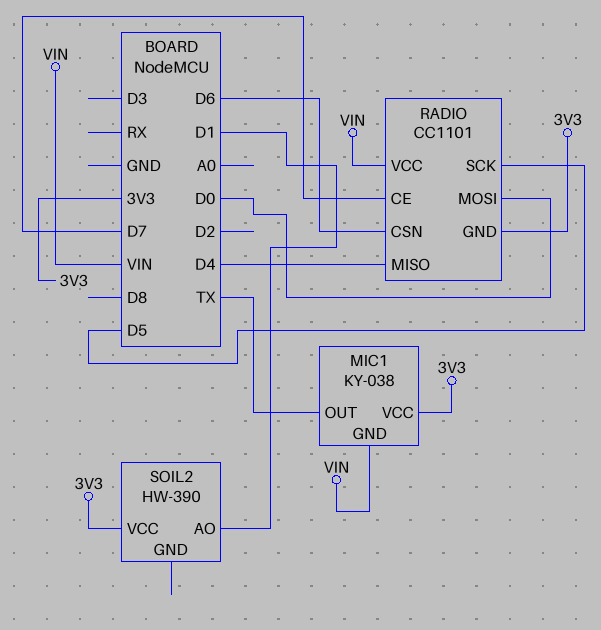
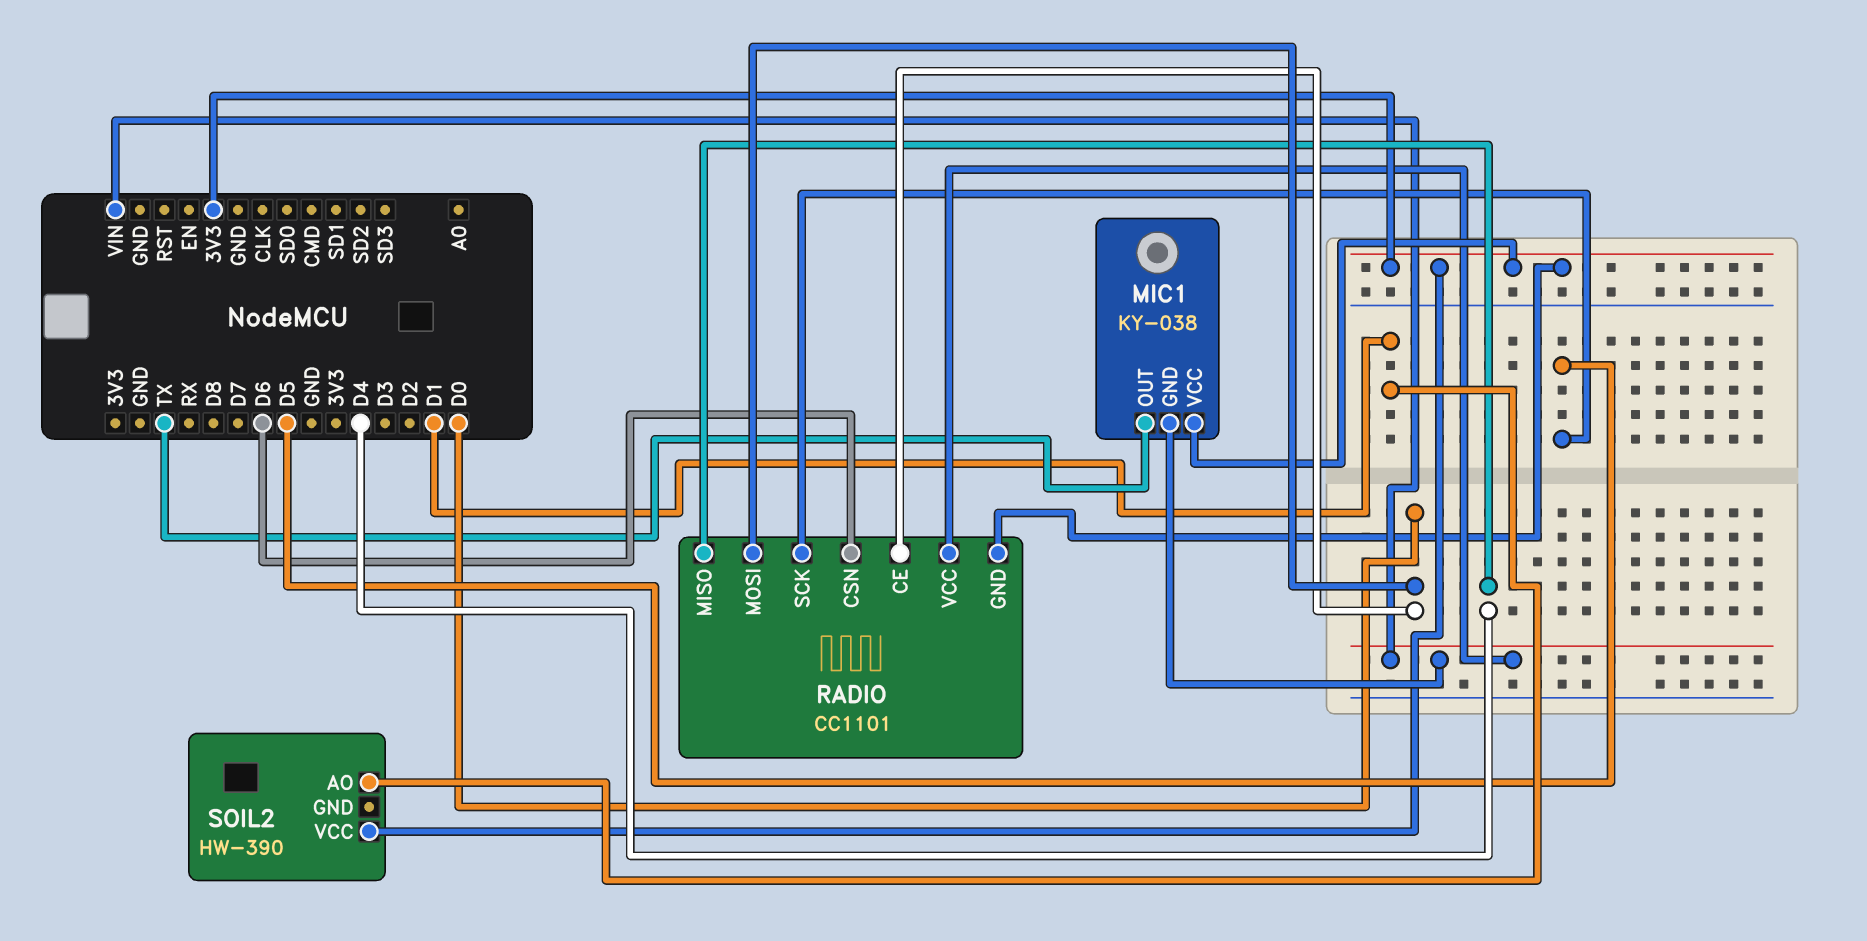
RADIO pin CE: D7 -> D0

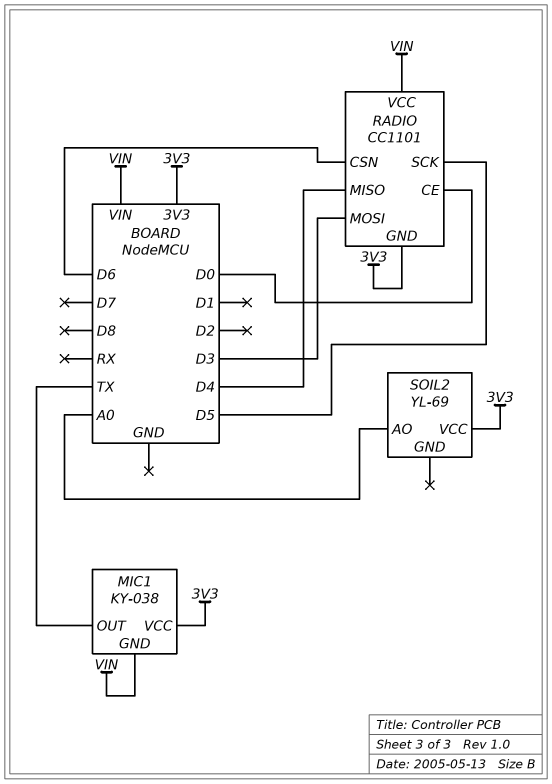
RADIO pin MOSI: D0 -> D3
SOIL2: HW-390 -> YL-69
SOIL2 pin AO: D1 -> A0

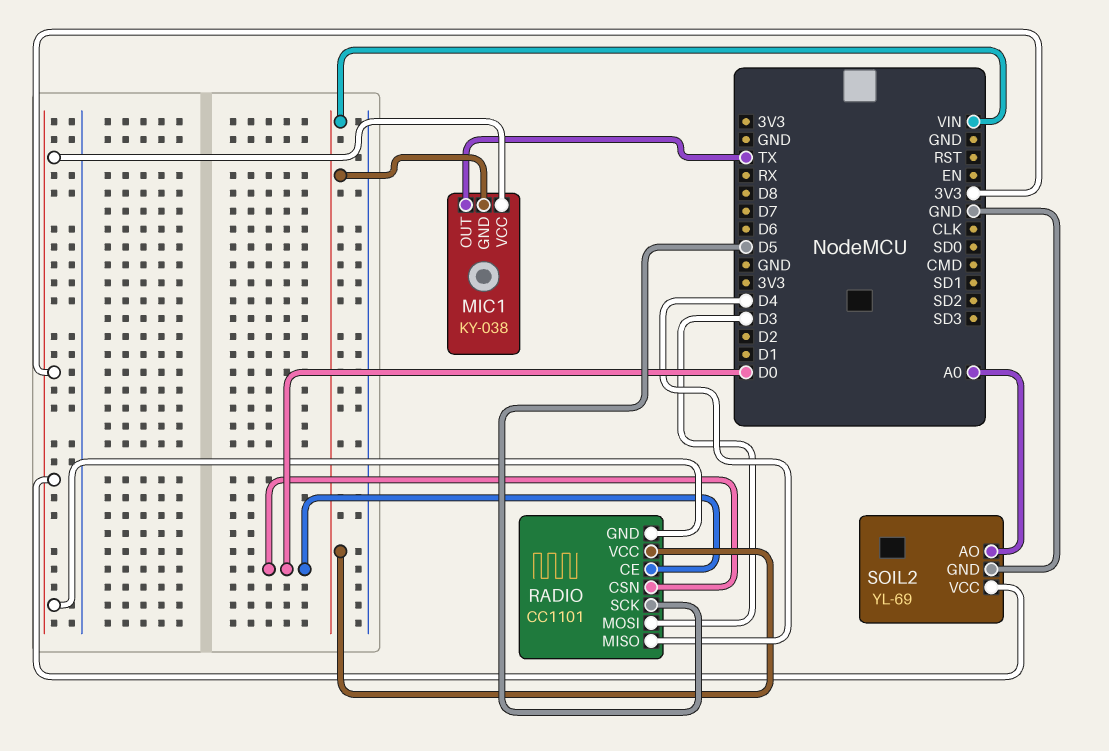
RADIO pin CSN: D6 -> D0
SOIL2 pin GND: none -> GND

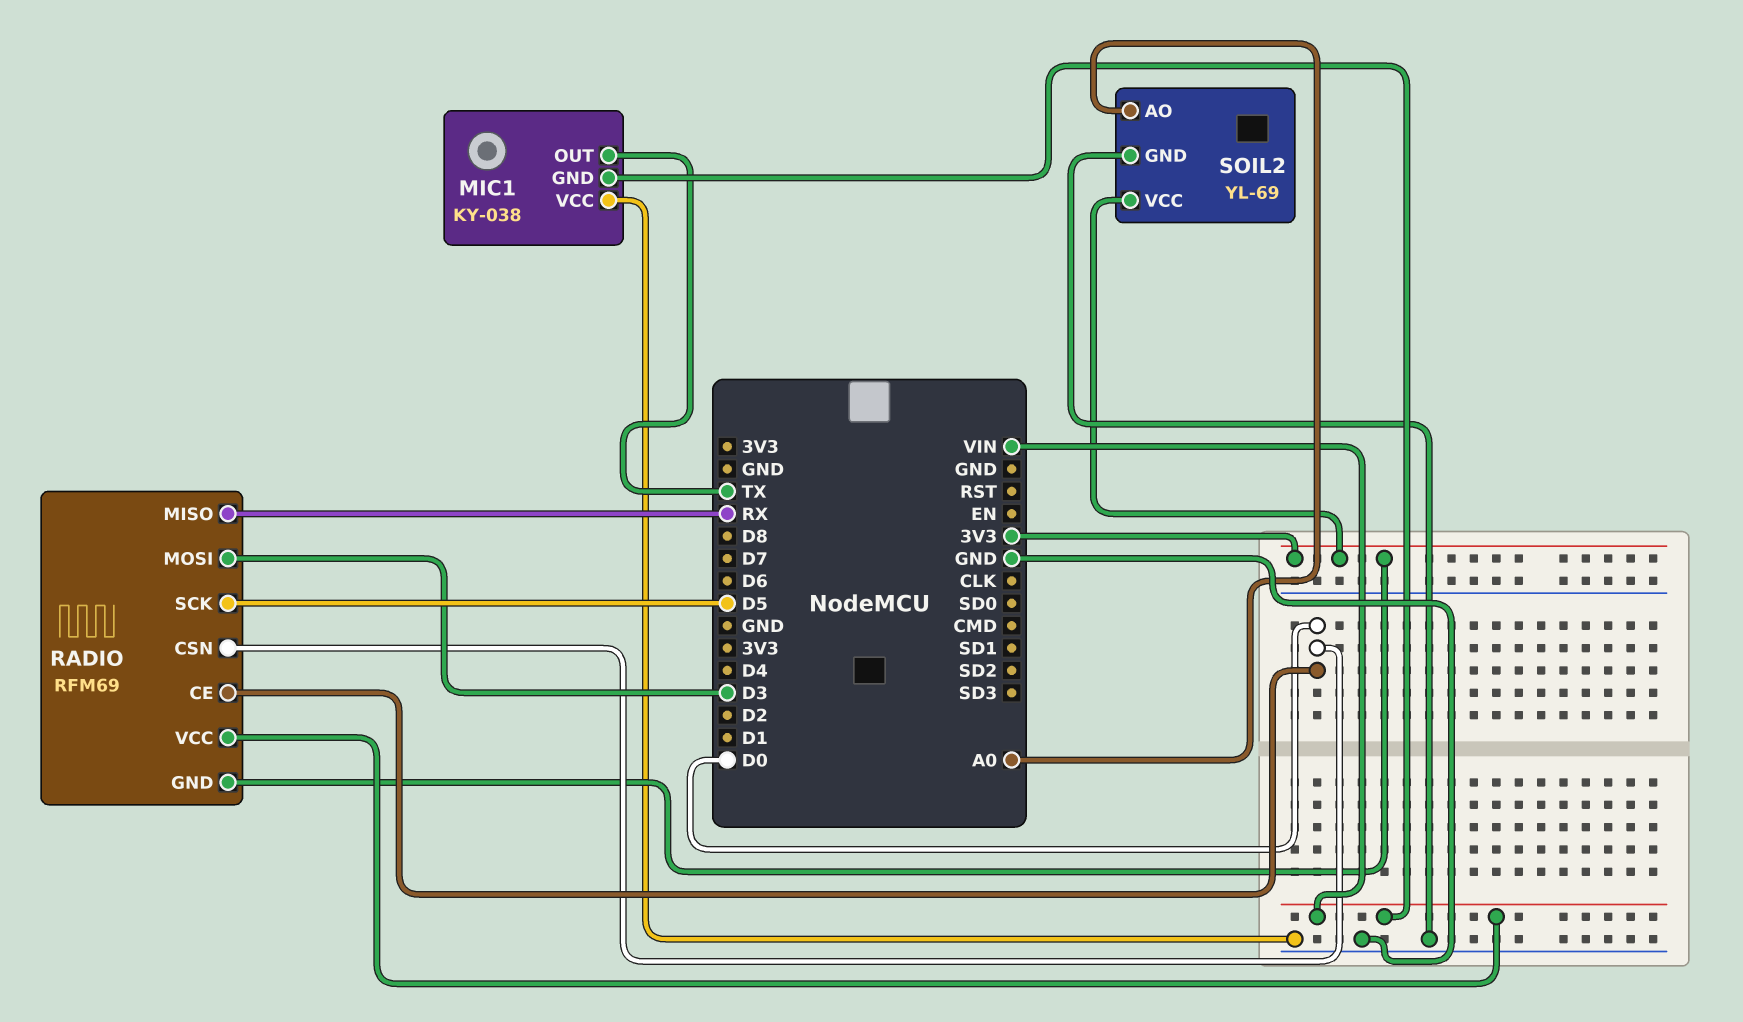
MIC1 pin VCC: 3V3 -> GND
RADIO: CC1101 -> RFM69
RADIO pin MISO: D4 -> RX

